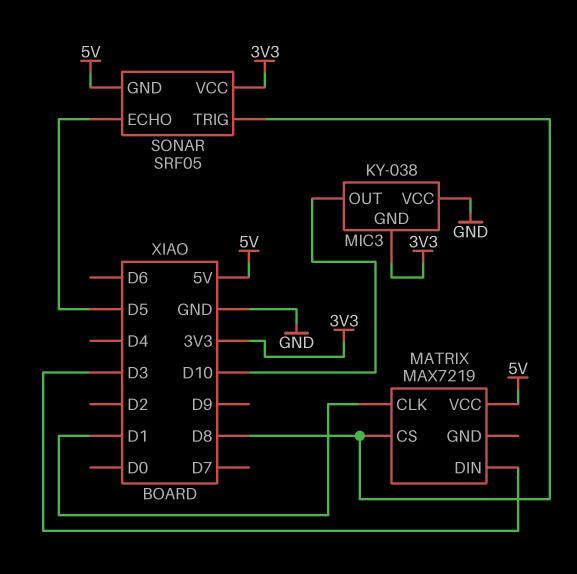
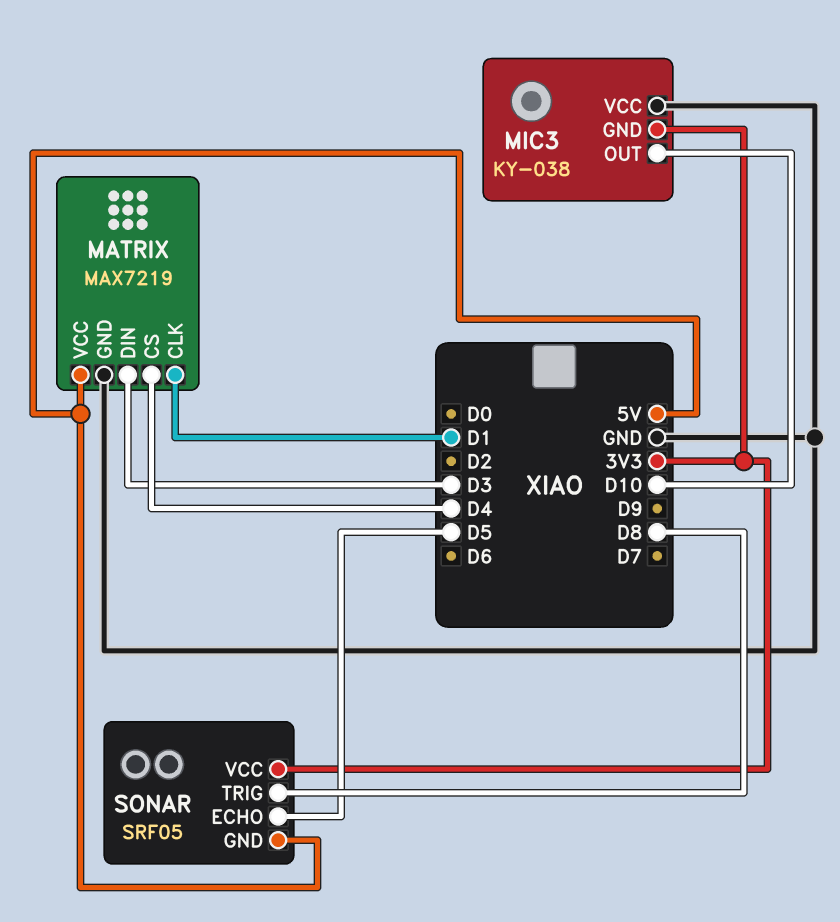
MATRIX pin CS: D8 -> D4
MATRIX pin GND: none -> GND

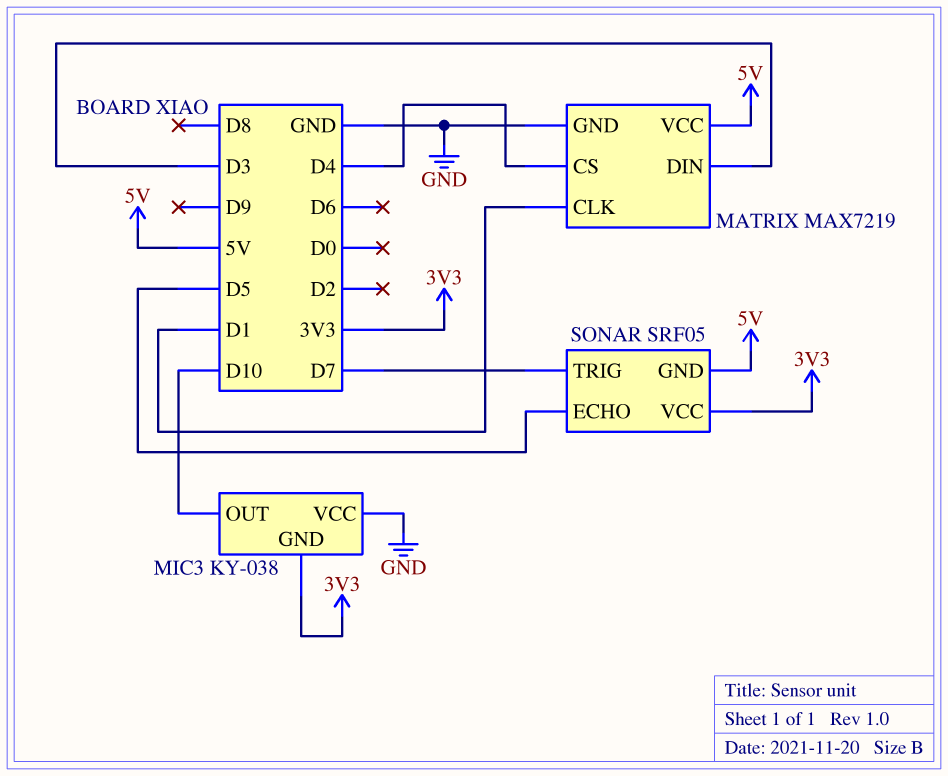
SONAR pin TRIG: D8 -> D7

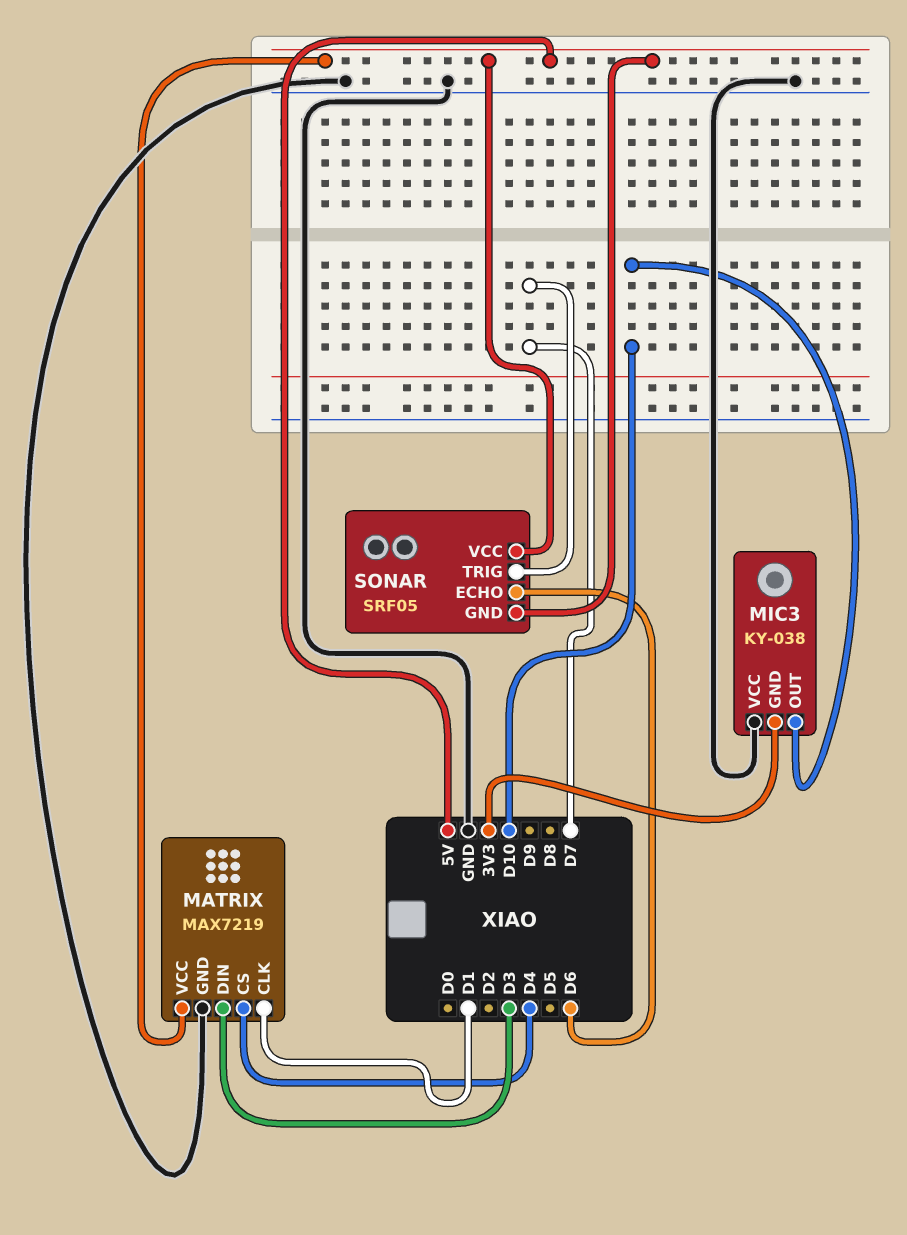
SONAR pin ECHO: D5 -> D6
SONAR pin VCC: 3V3 -> 5V

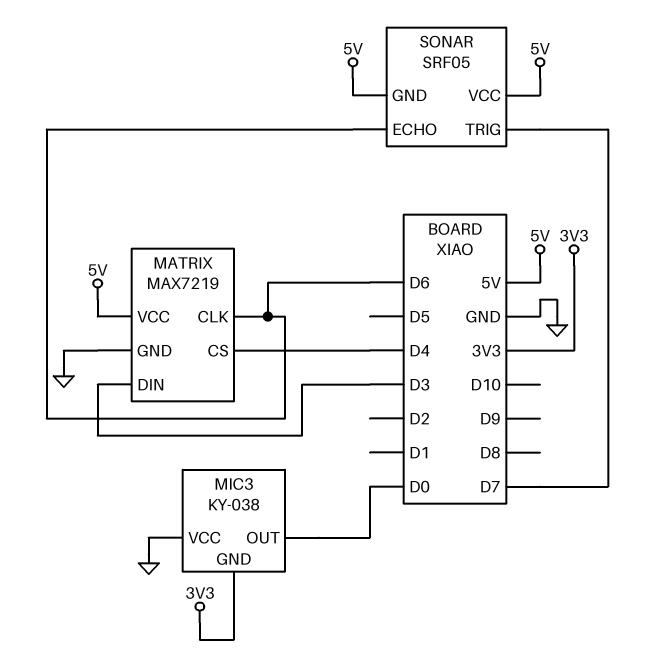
MATRIX pin CLK: D1 -> D6
MIC3 pin OUT: D10 -> D0

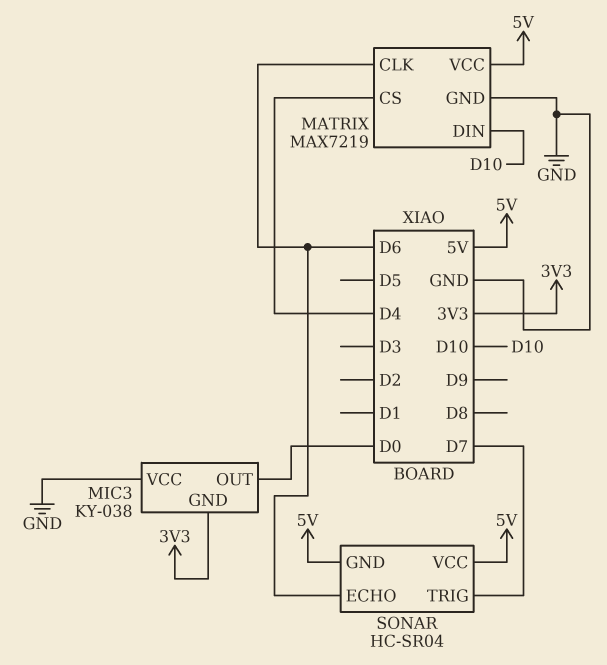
MATRIX pin DIN: D3 -> D10
SONAR: SRF05 -> HC-SR04

